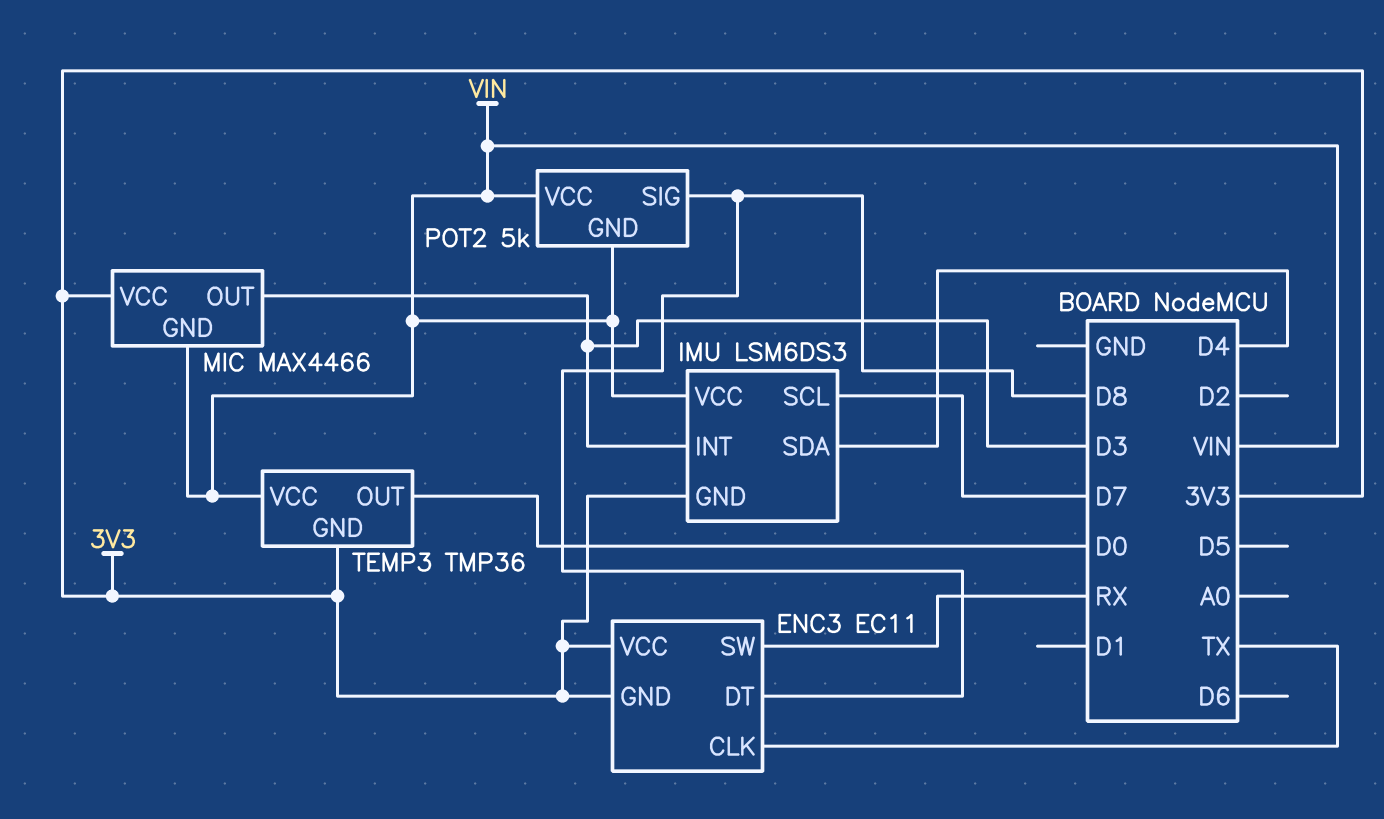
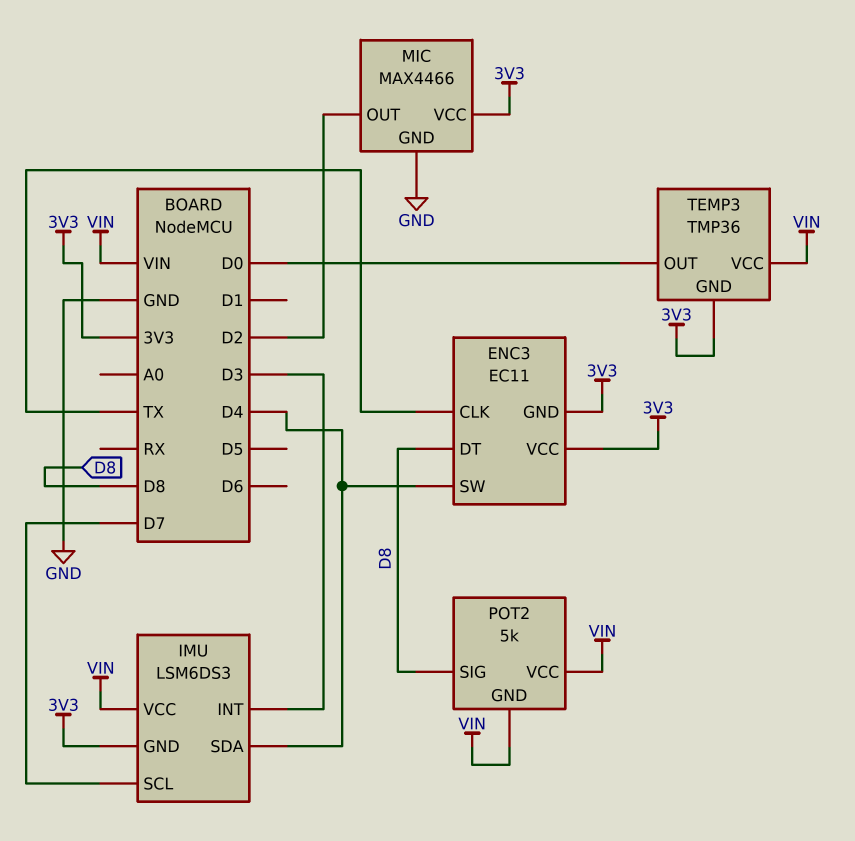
ENC3 pin SW: RX -> D4
MIC pin GND: VIN -> GND
MIC pin OUT: D3 -> D2

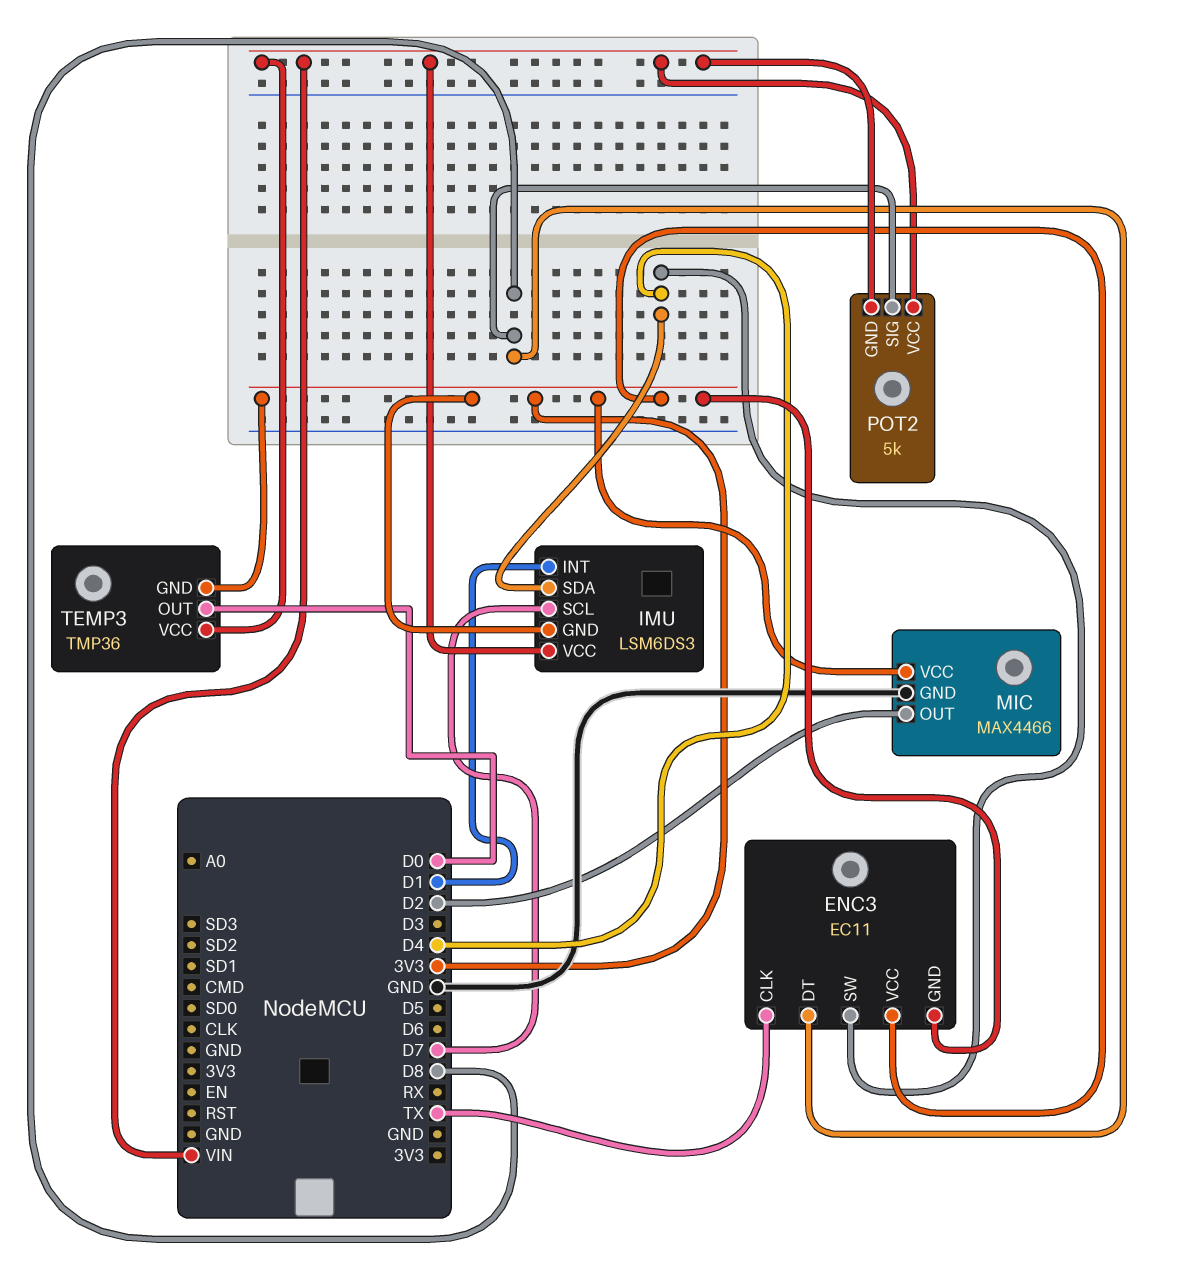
IMU pin INT: D3 -> D1

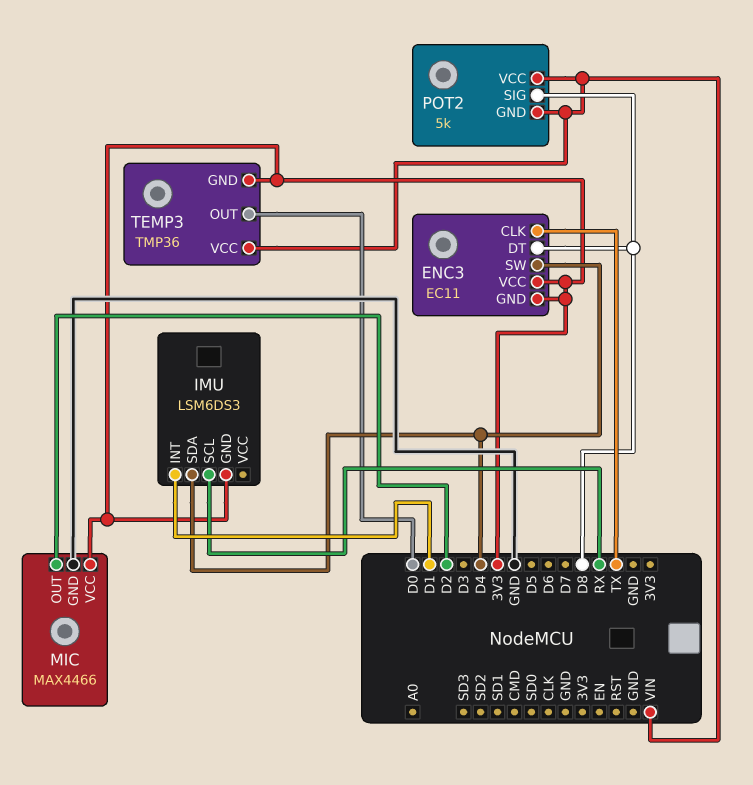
IMU pin SCL: D7 -> RX
IMU pin VCC: VIN -> none

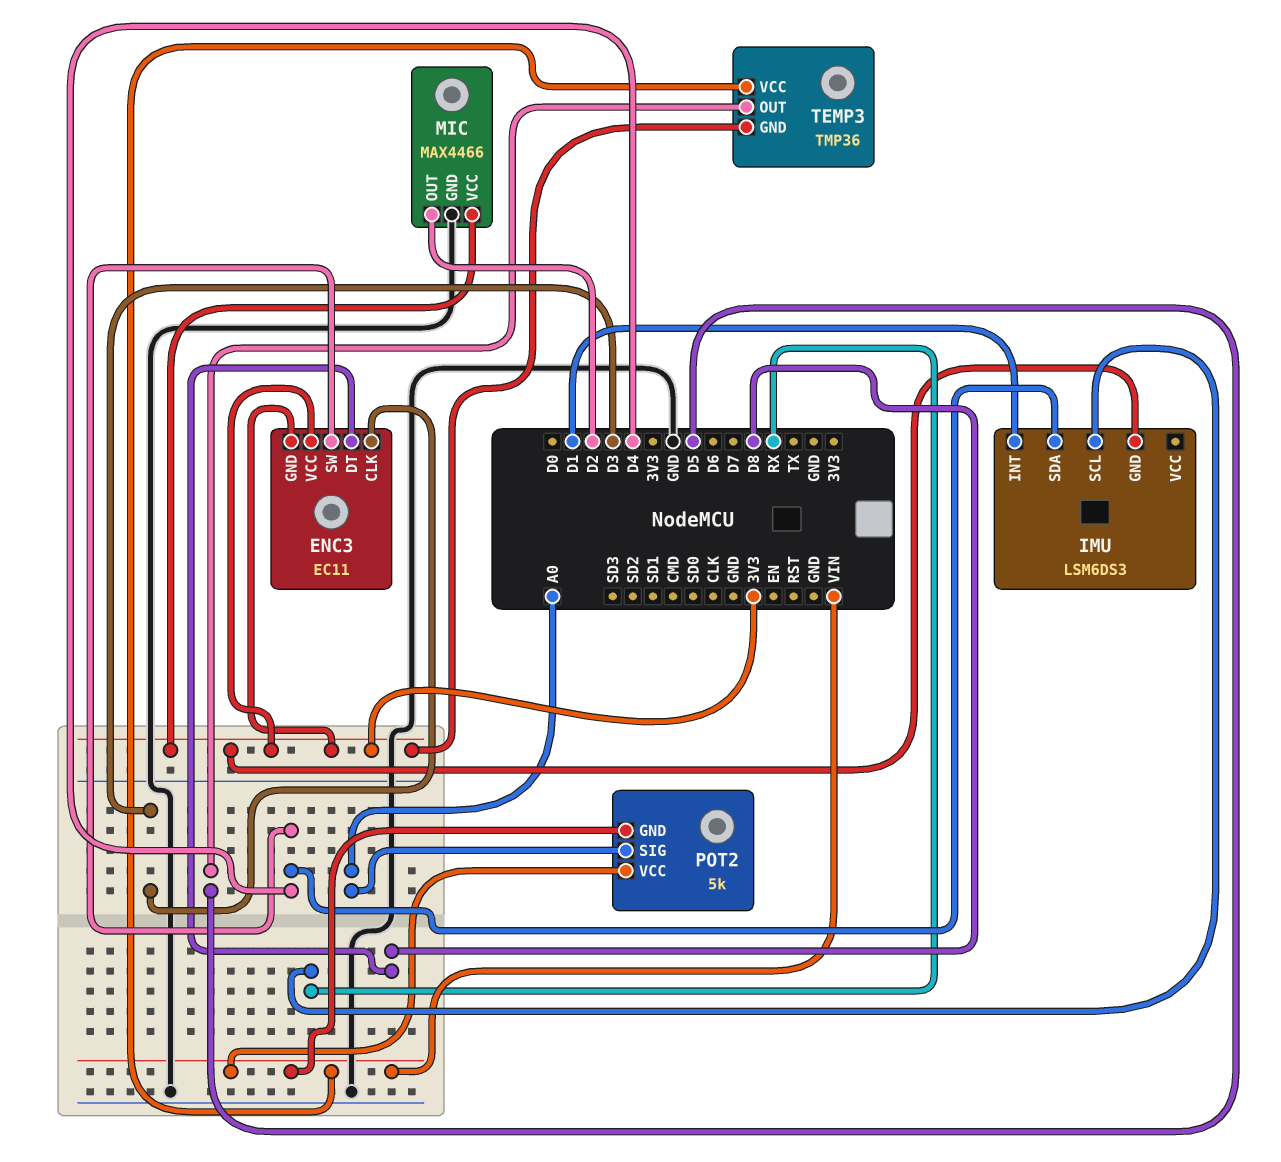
ENC3 pin CLK: TX -> D3
POT2 pin SIG: D8 -> A0
TEMP3 pin OUT: D0 -> D5

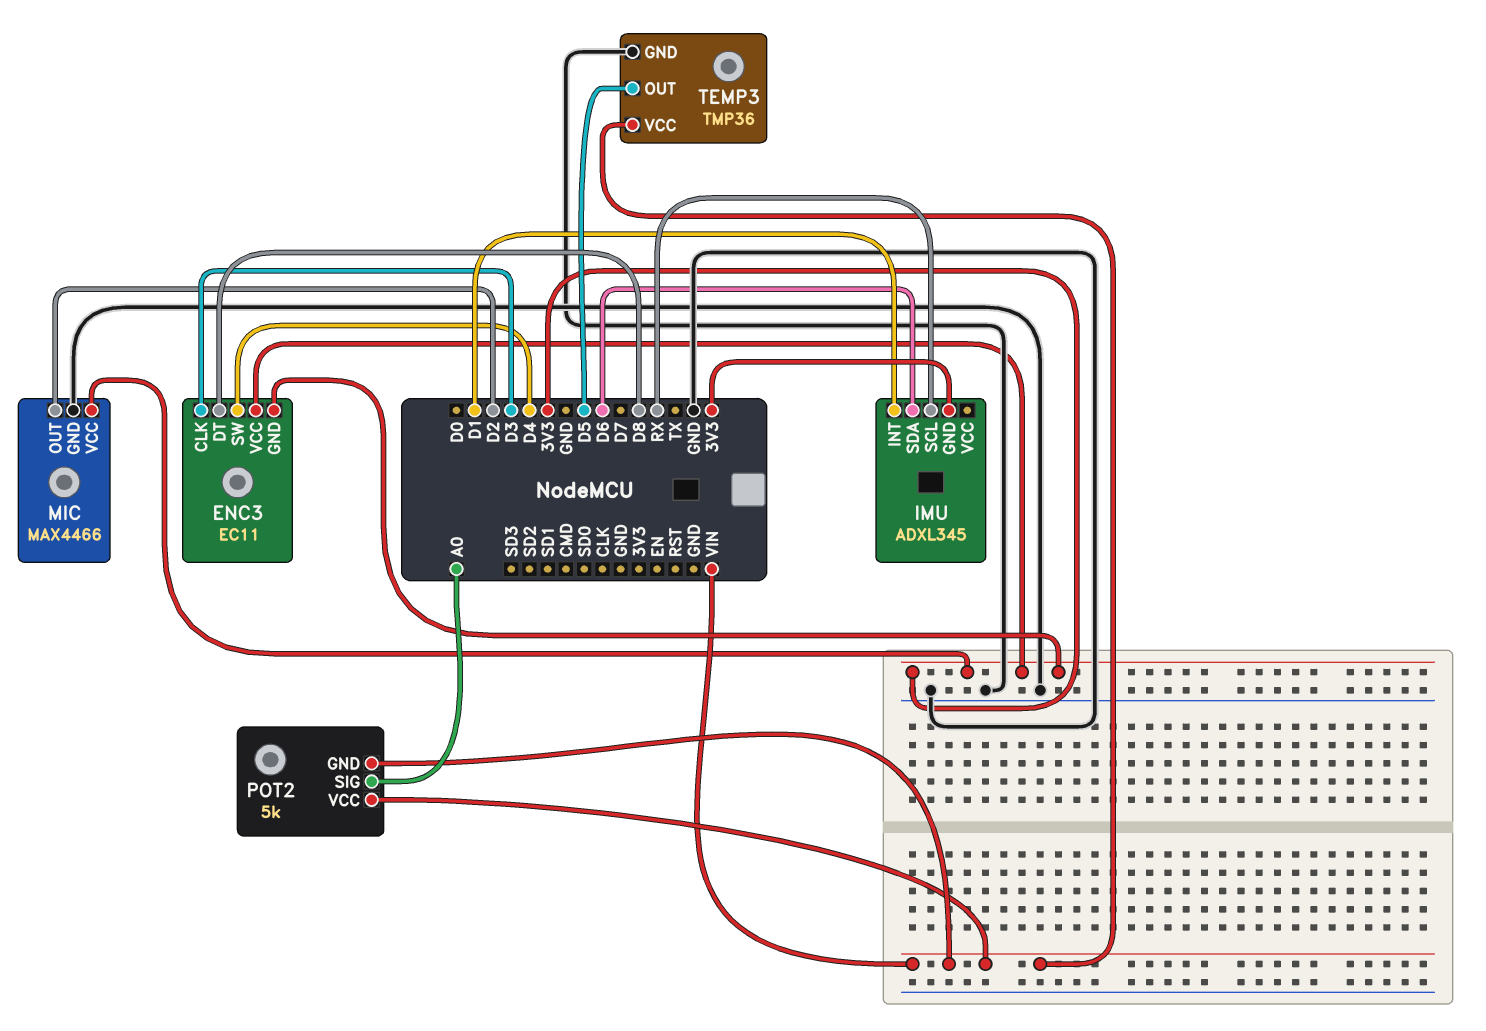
IMU: LSM6DS3 -> ADXL345
IMU pin SDA: D4 -> D6
TEMP3 pin GND: 3V3 -> GND

